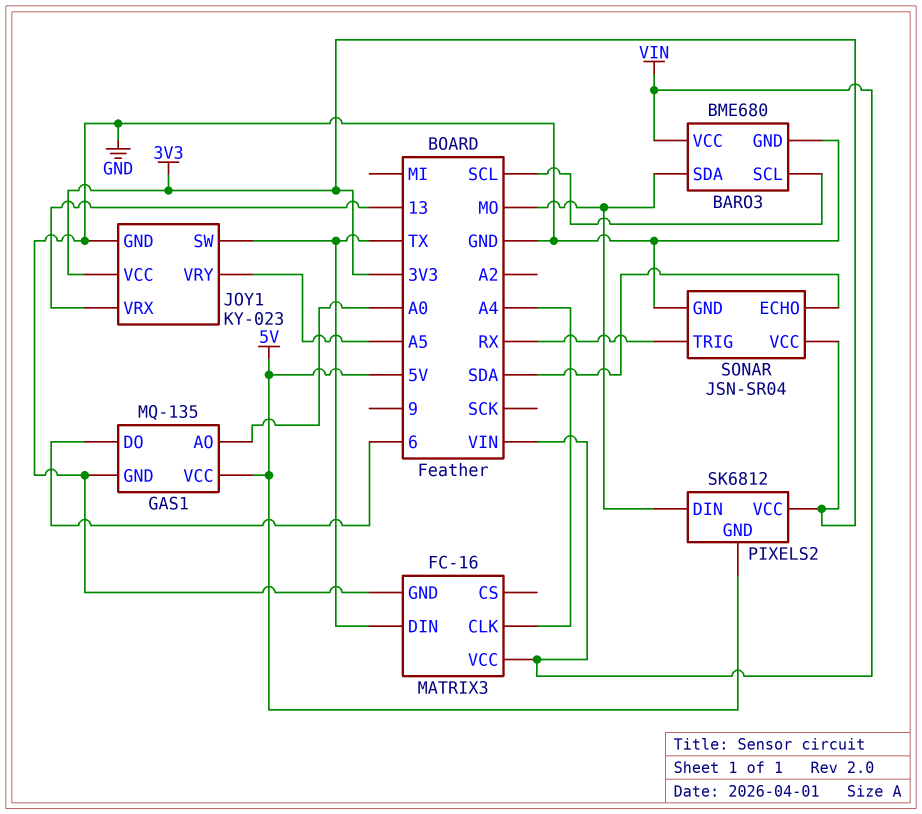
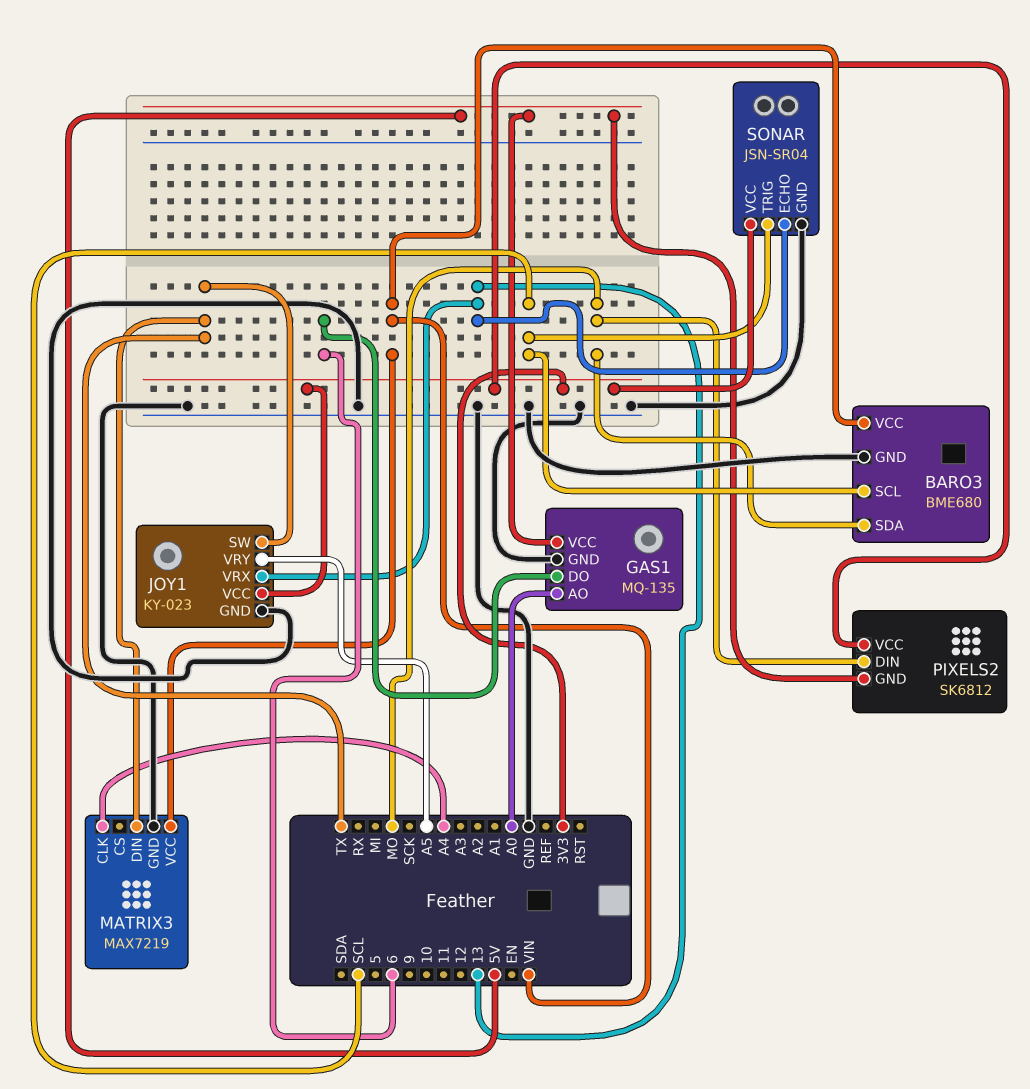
MATRIX3: FC-16 -> MAX7219
SONAR pin ECHO: SDA -> 13
SONAR pin TRIG: RX -> SCL

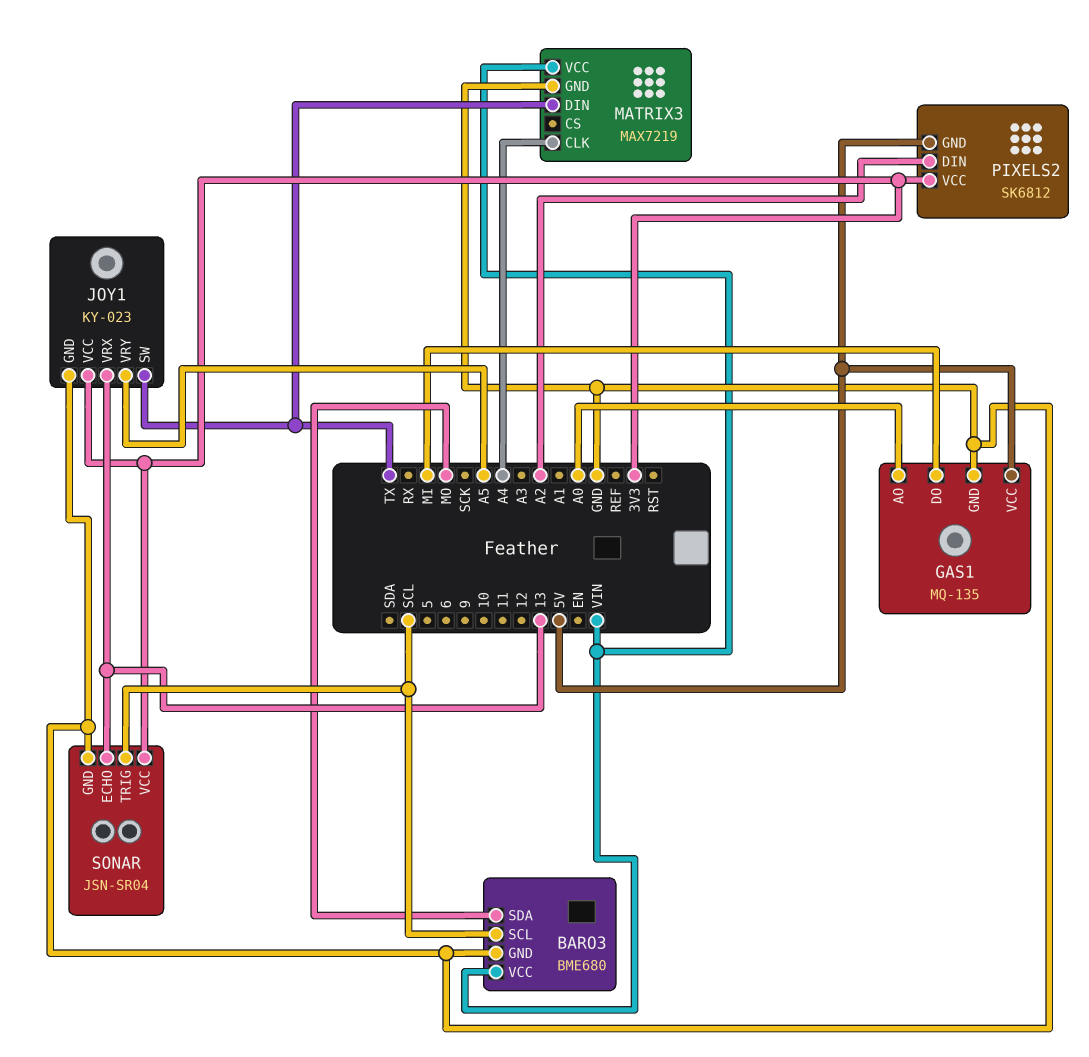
GAS1 pin DO: 6 -> MI
PIXELS2 pin DIN: MO -> A2

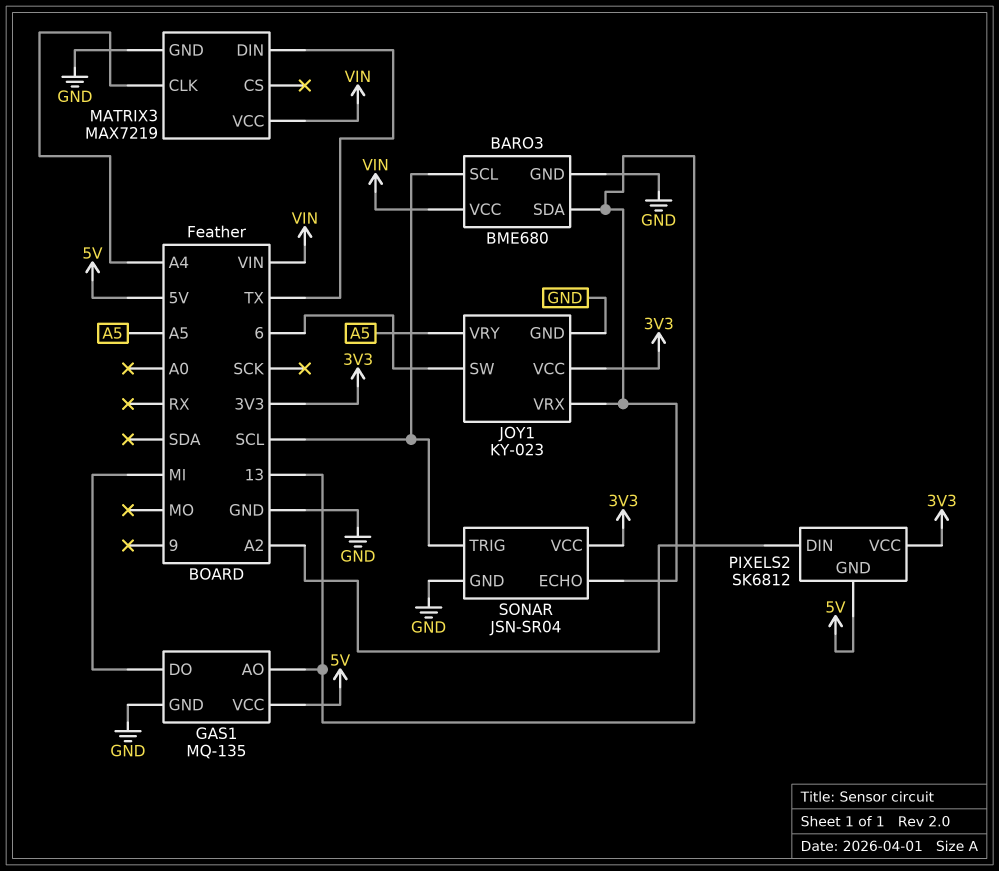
BARO3 pin SDA: MO -> 13
GAS1 pin AO: A0 -> 13
JOY1 pin SW: TX -> 6

